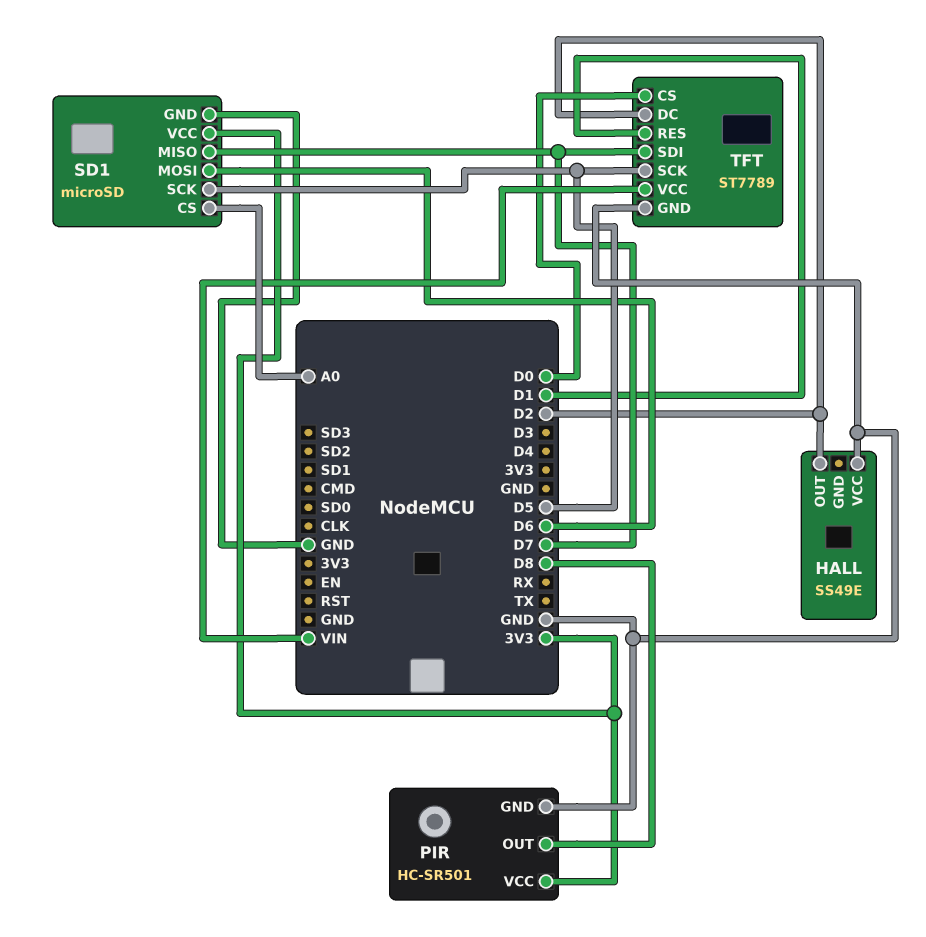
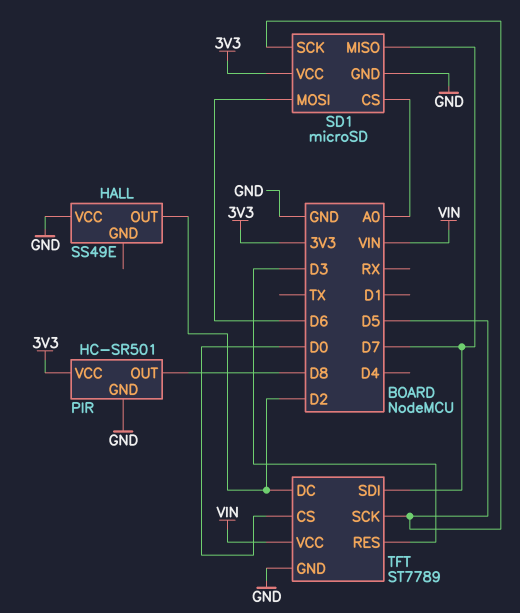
TFT pin RES: D1 -> D3

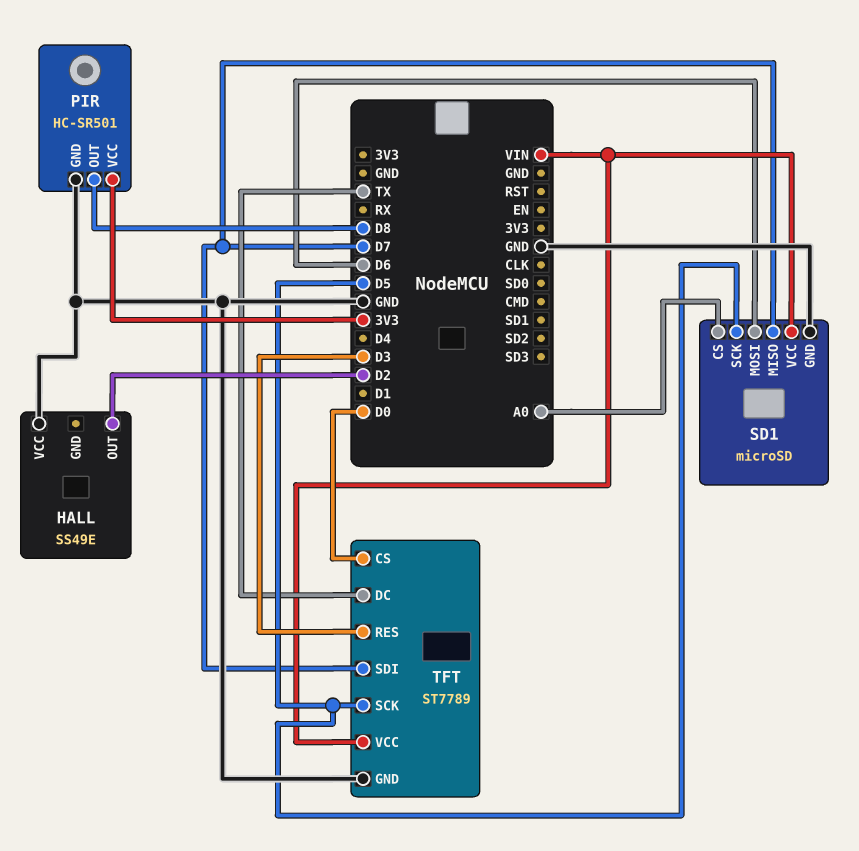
SD1 pin VCC: 3V3 -> VIN
TFT pin DC: D2 -> TX

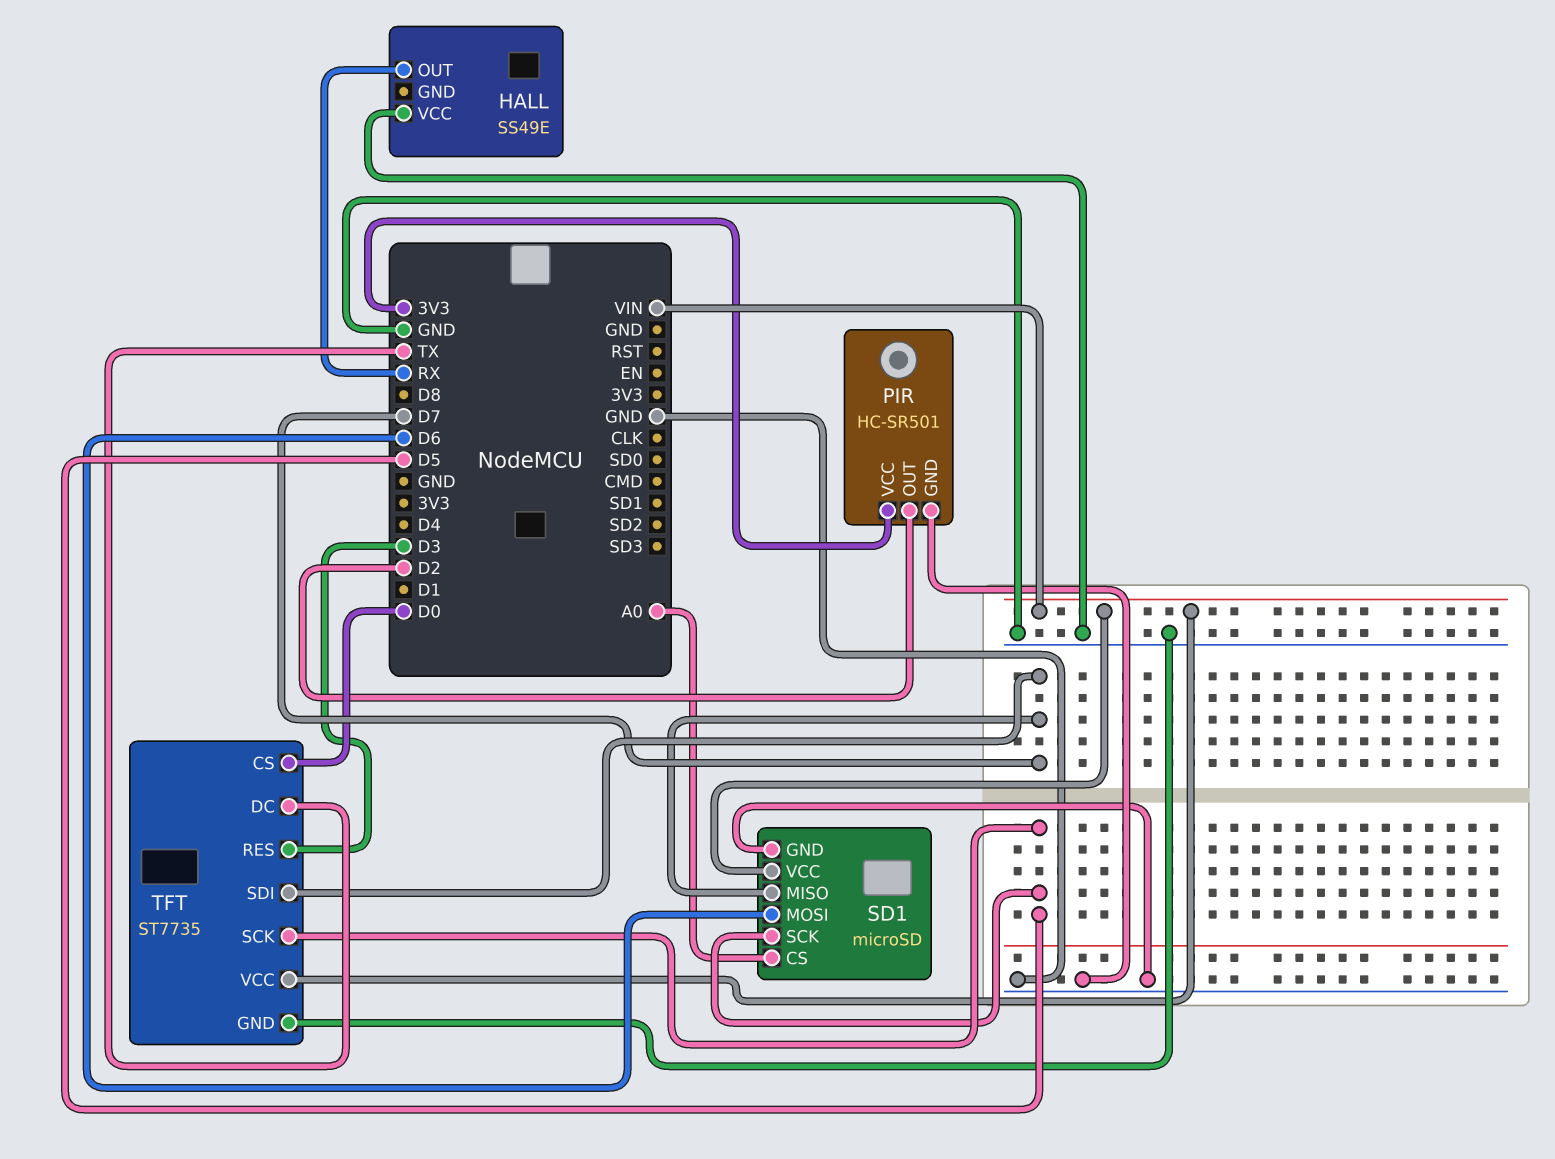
HALL pin OUT: D2 -> RX
PIR pin OUT: D8 -> D2
TFT: ST7789 -> ST7735

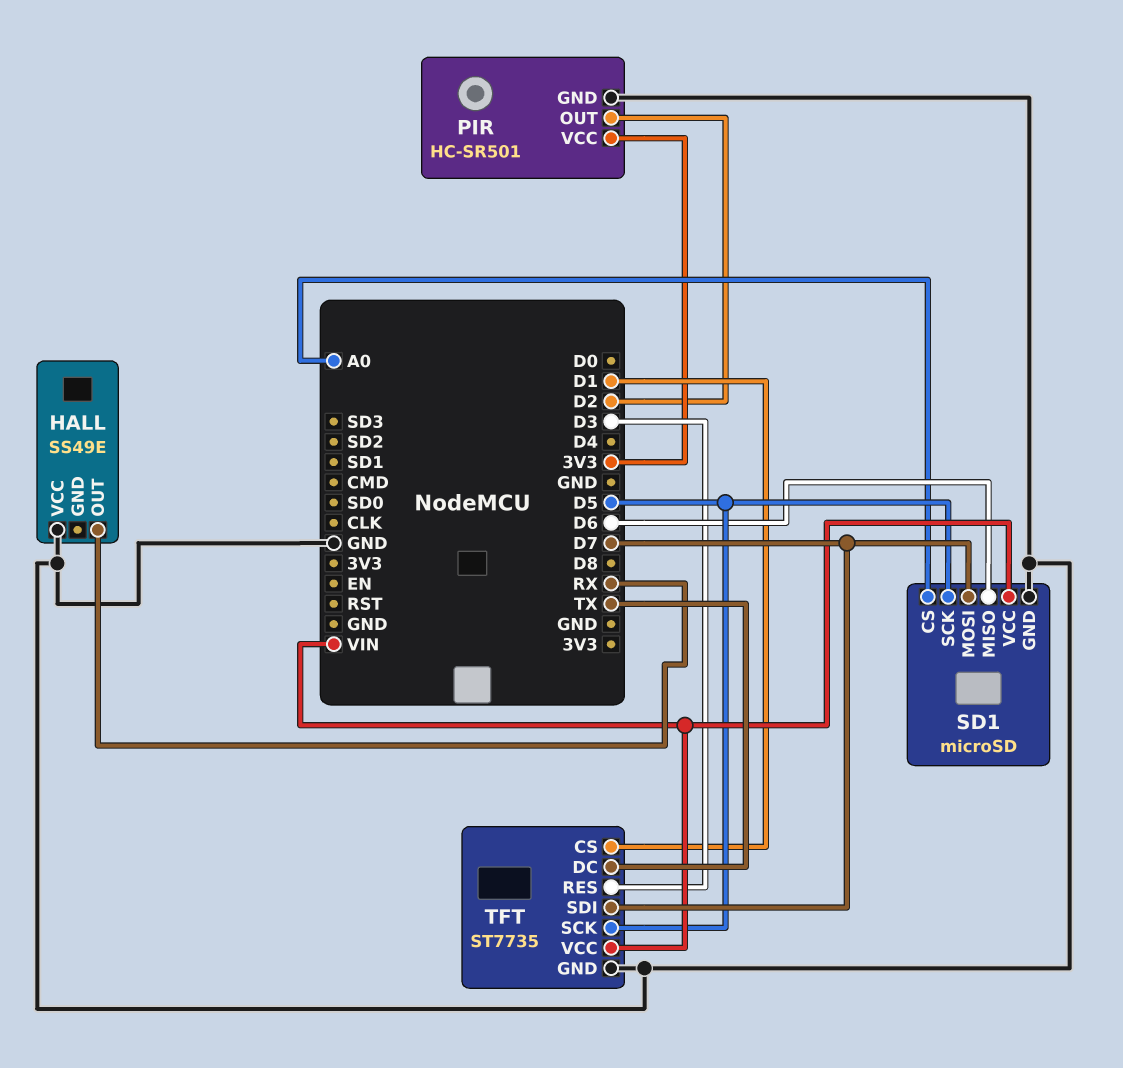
SD1 pin MISO: D7 -> D6
SD1 pin MOSI: D6 -> D7
TFT pin CS: D0 -> D1

